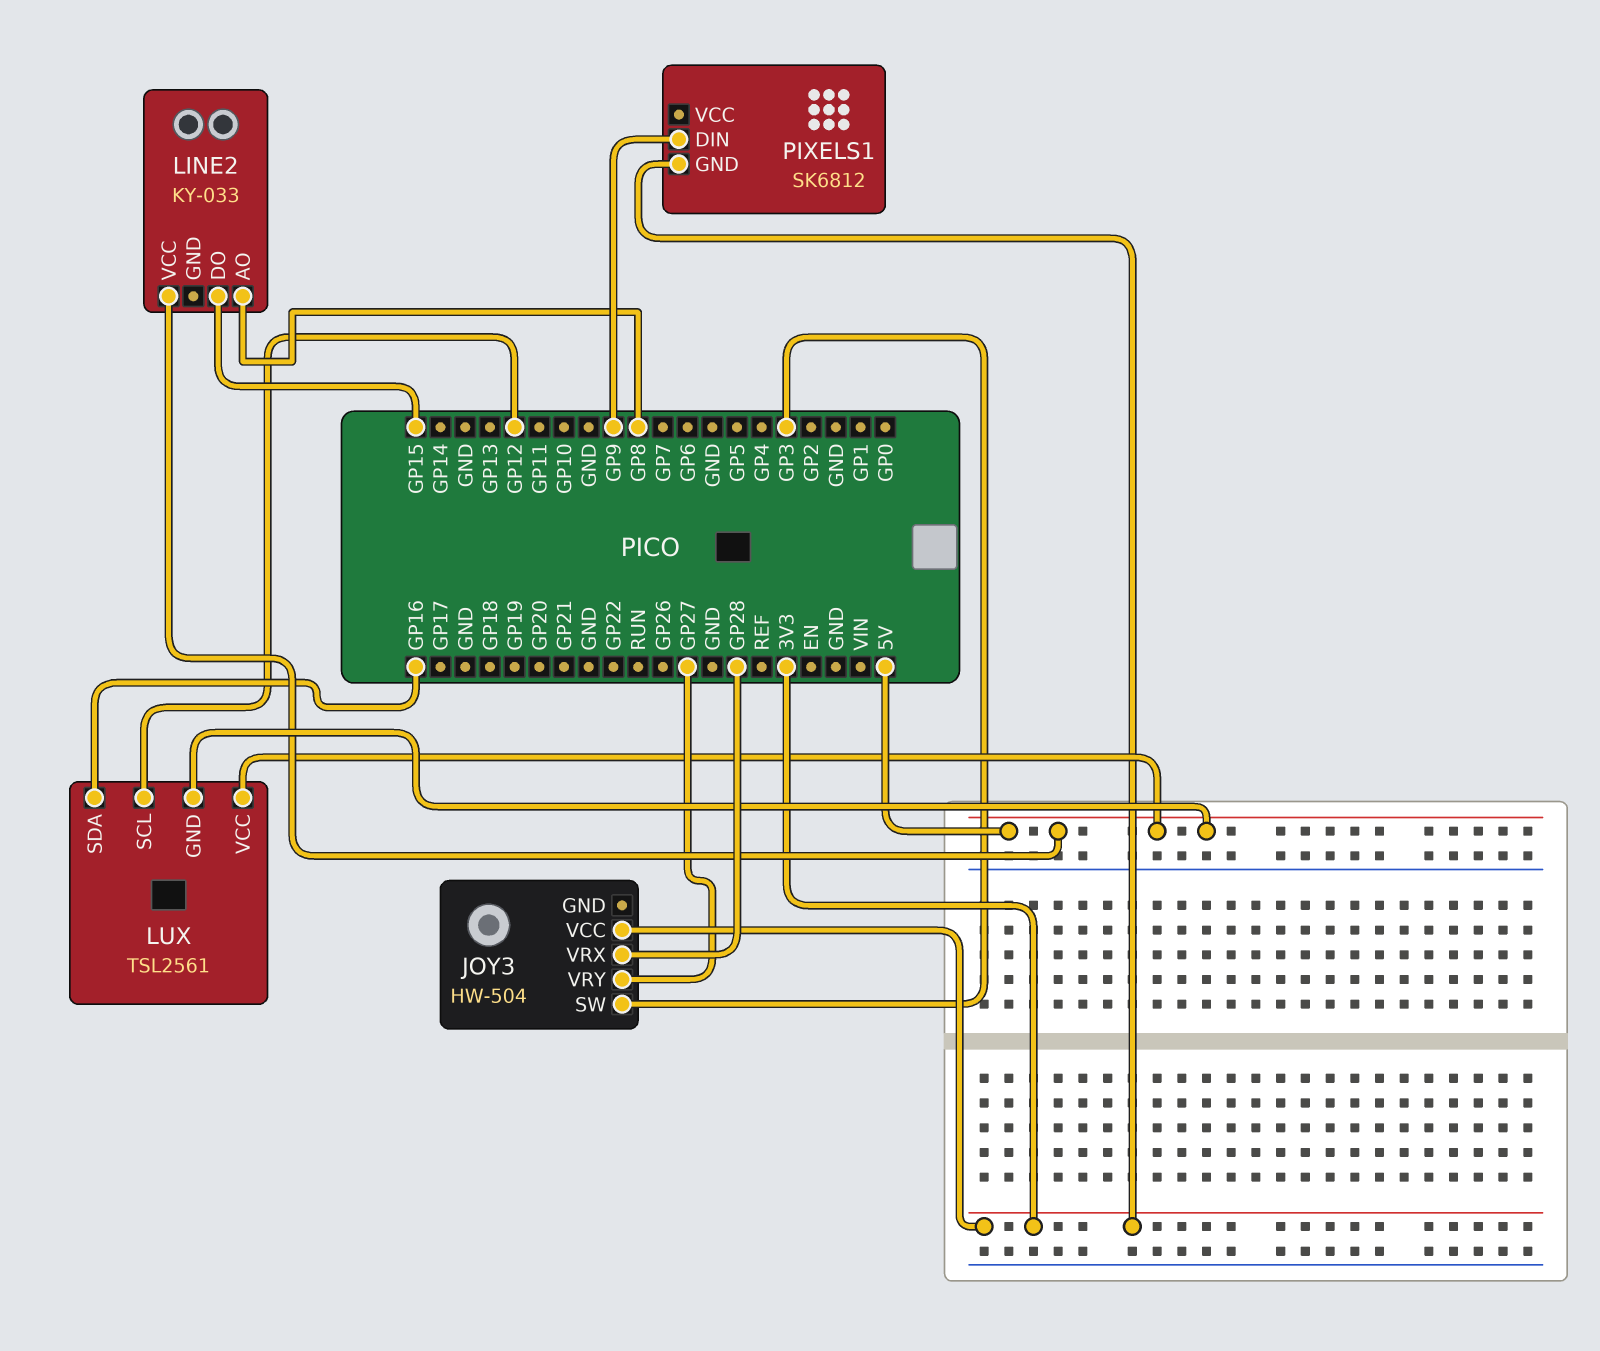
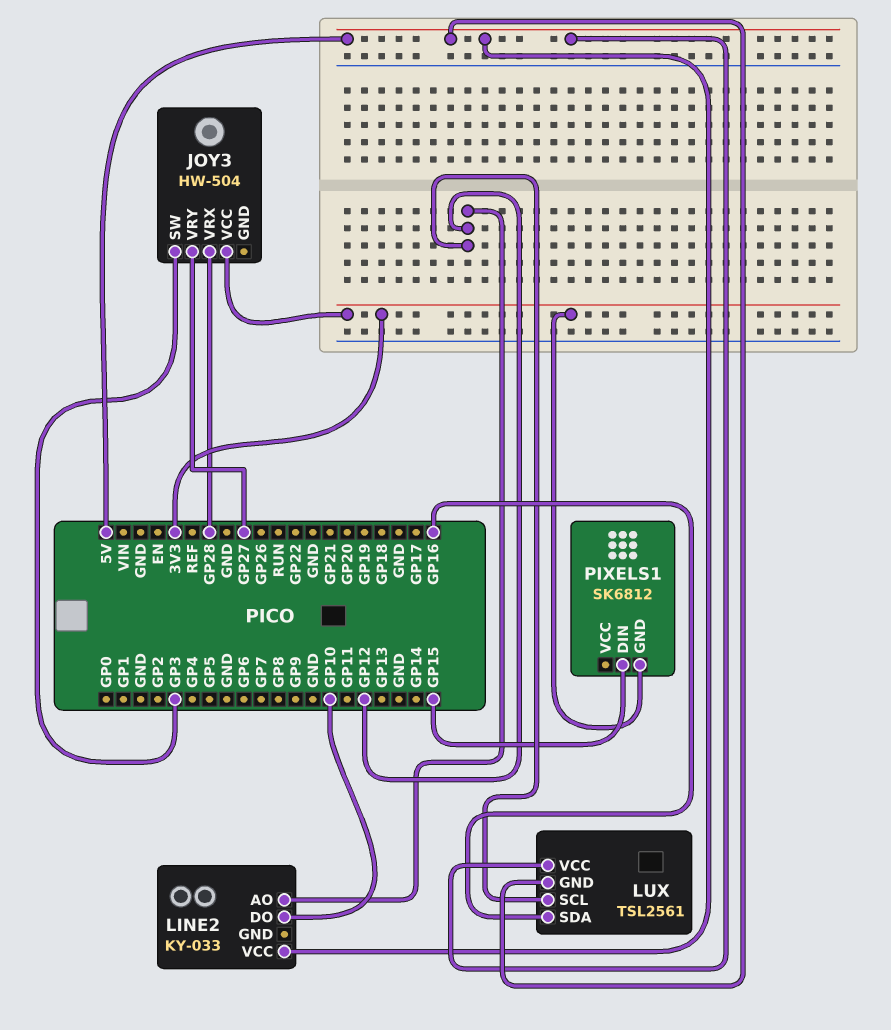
LINE2 pin AO: GP8 -> GP12
LINE2 pin DO: GP15 -> GP10
PIXELS1 pin DIN: GP9 -> GP15

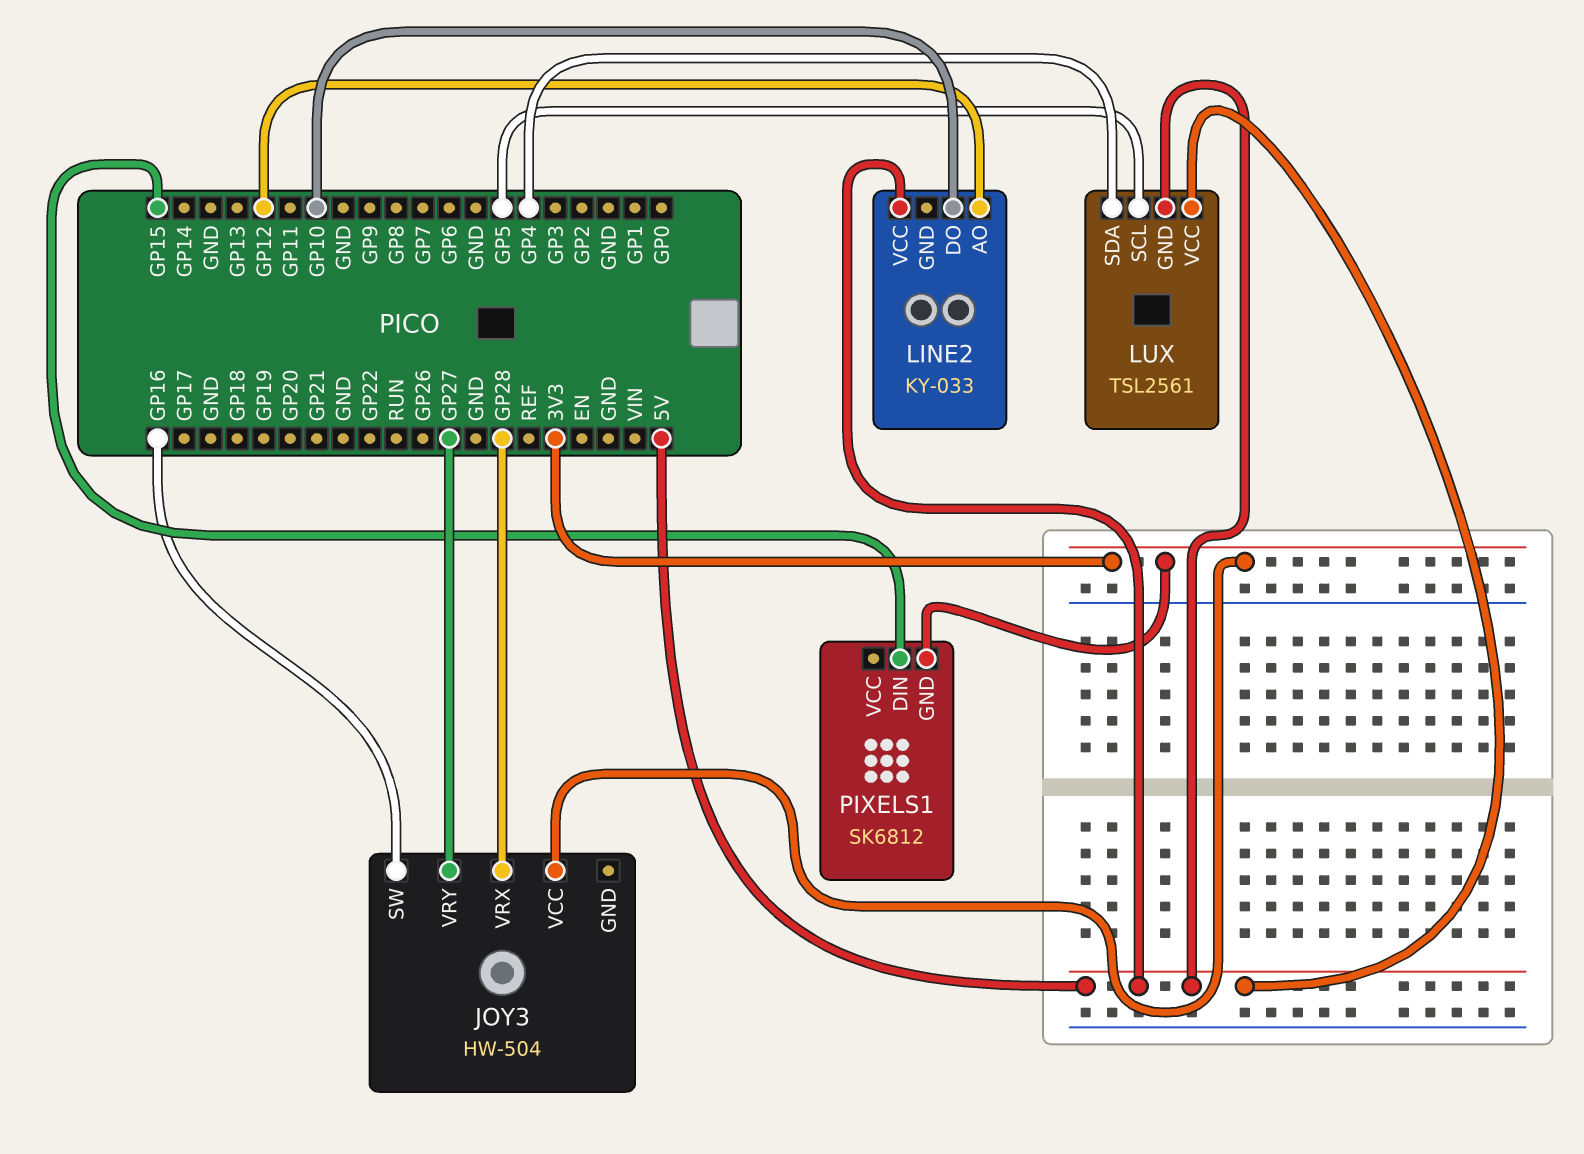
JOY3 pin SW: GP3 -> GP16
LUX pin SCL: GP12 -> GP5
LUX pin SDA: GP16 -> GP4

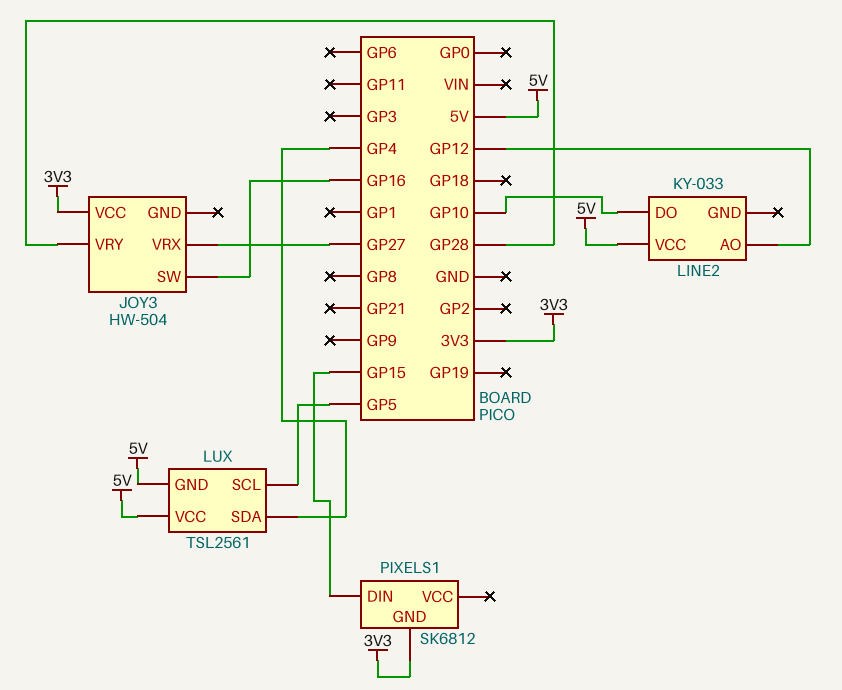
JOY3 pin VRX: GP28 -> GP27
JOY3 pin VRY: GP27 -> GP28

